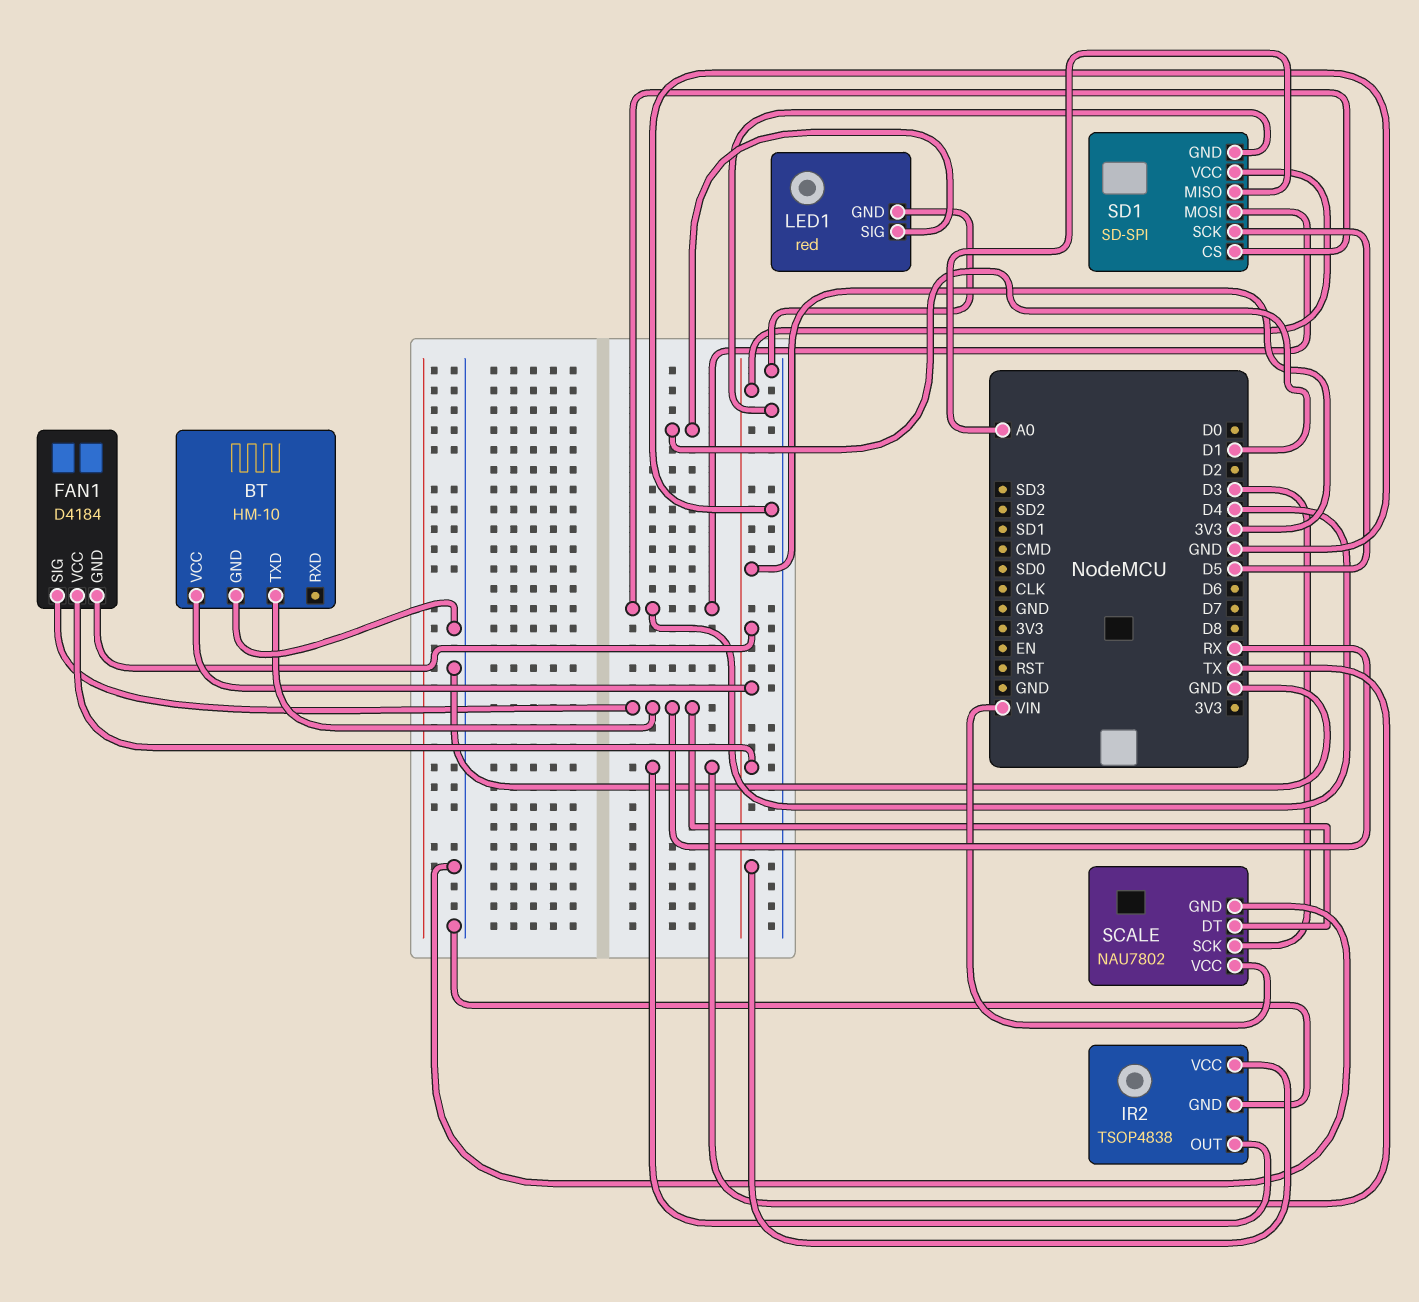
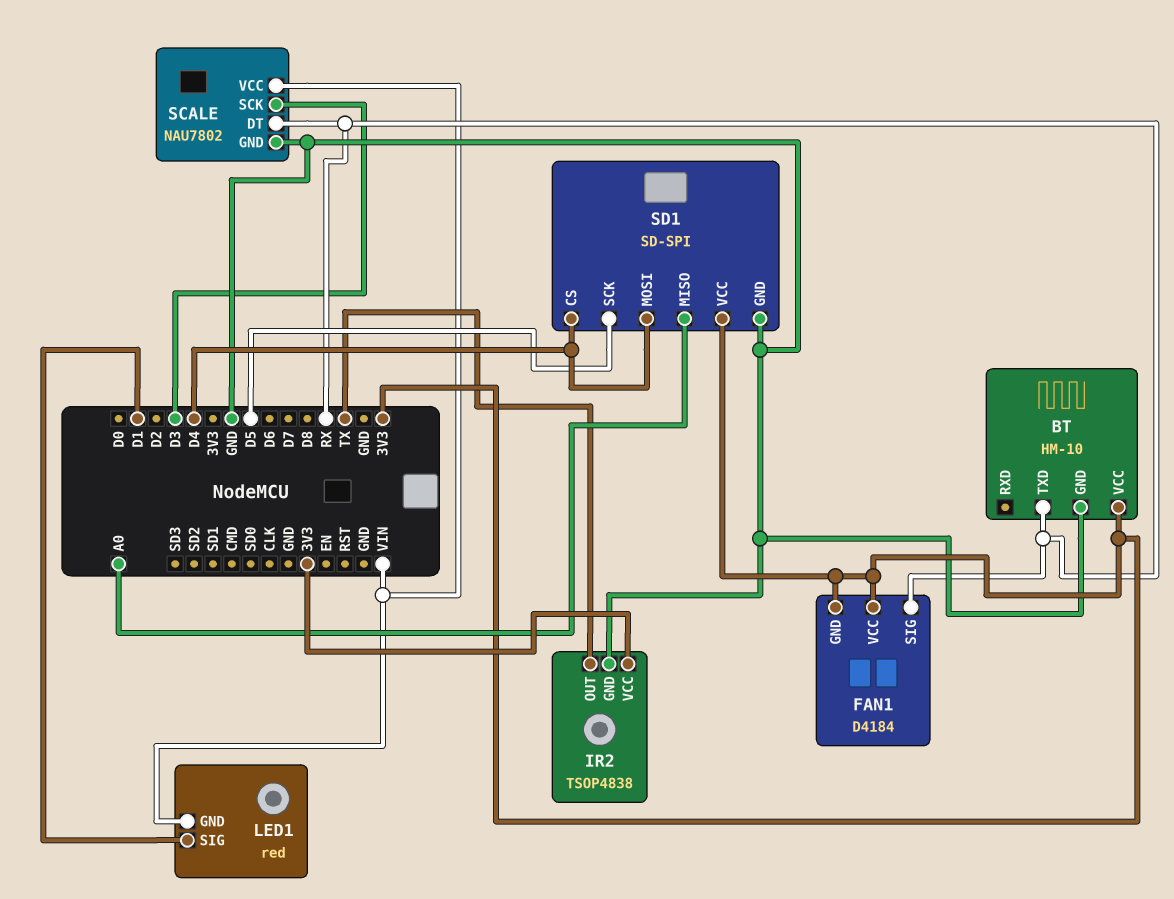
LED1 pin GND: GND -> VIN

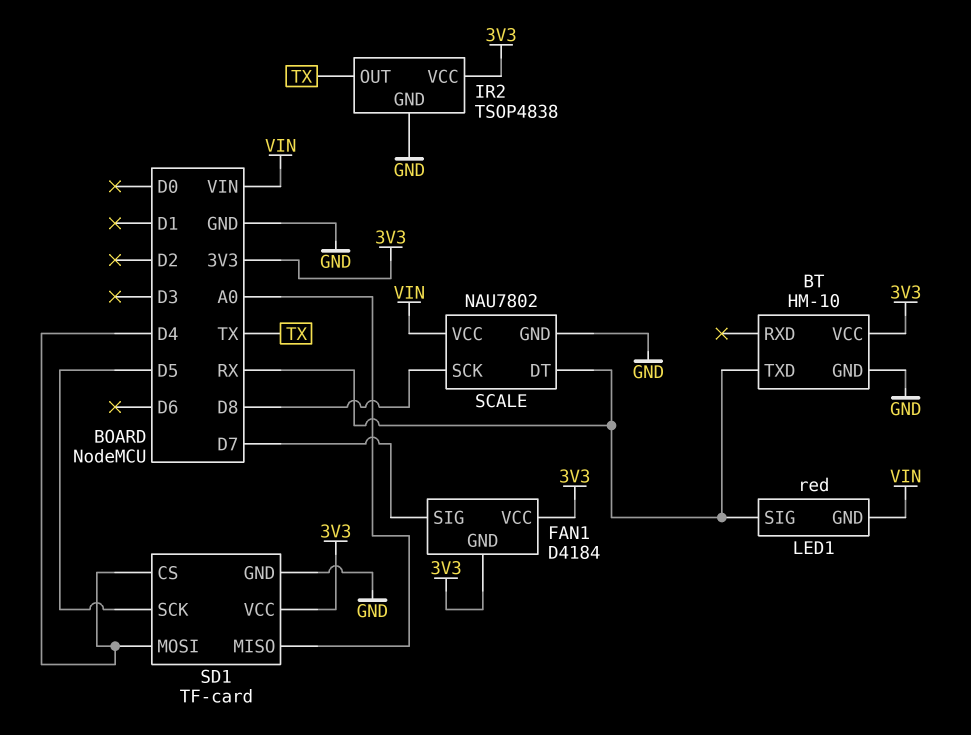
FAN1 pin SIG: RX -> D7
LED1 pin SIG: D1 -> RX
SCALE pin SCK: D3 -> D8
SD1: SD-SPI -> TF-card

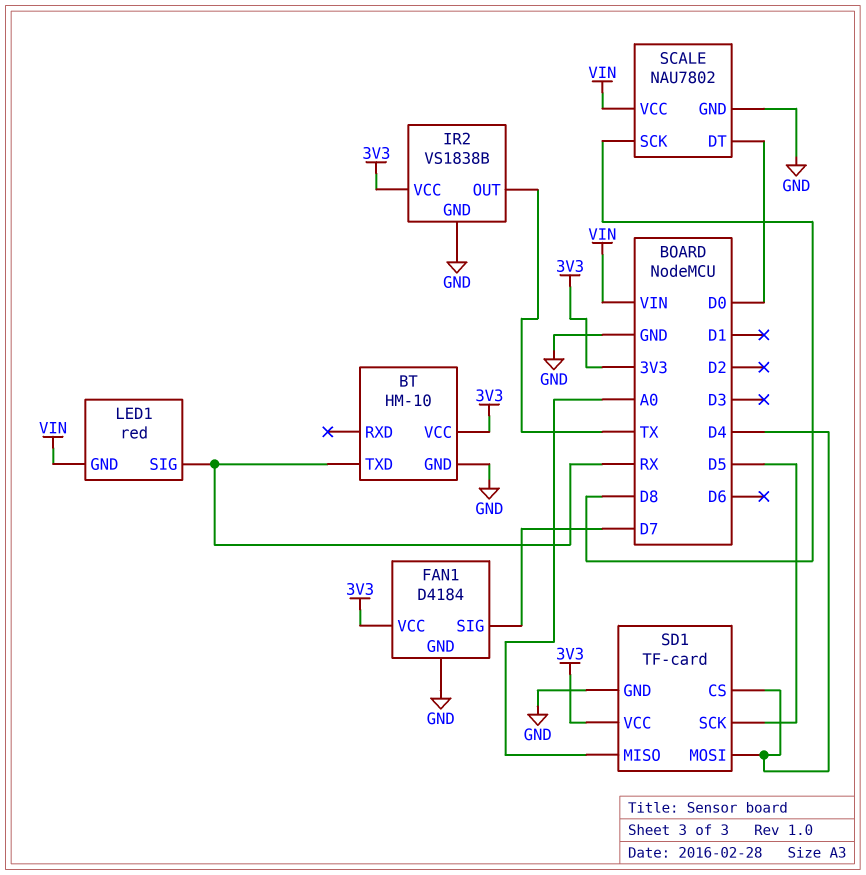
FAN1 pin GND: 3V3 -> GND
IR2: TSOP4838 -> VS1838B
SCALE pin DT: RX -> D0

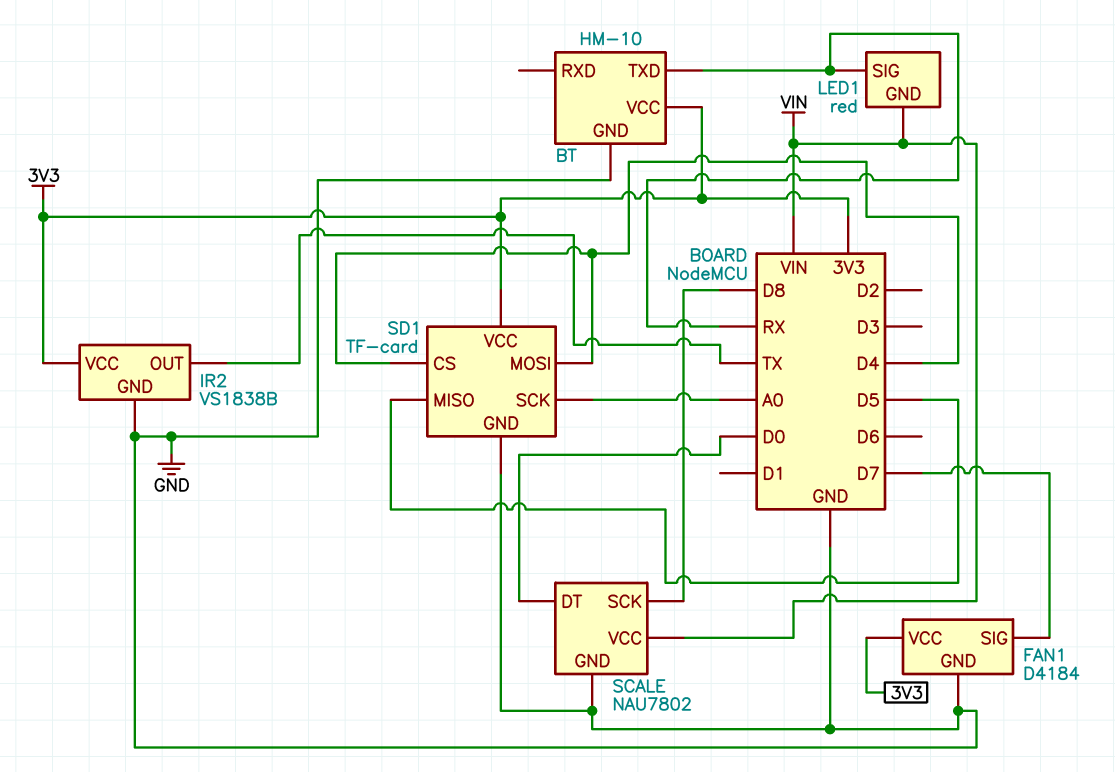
SD1 pin MISO: A0 -> D5
SD1 pin SCK: D5 -> A0

